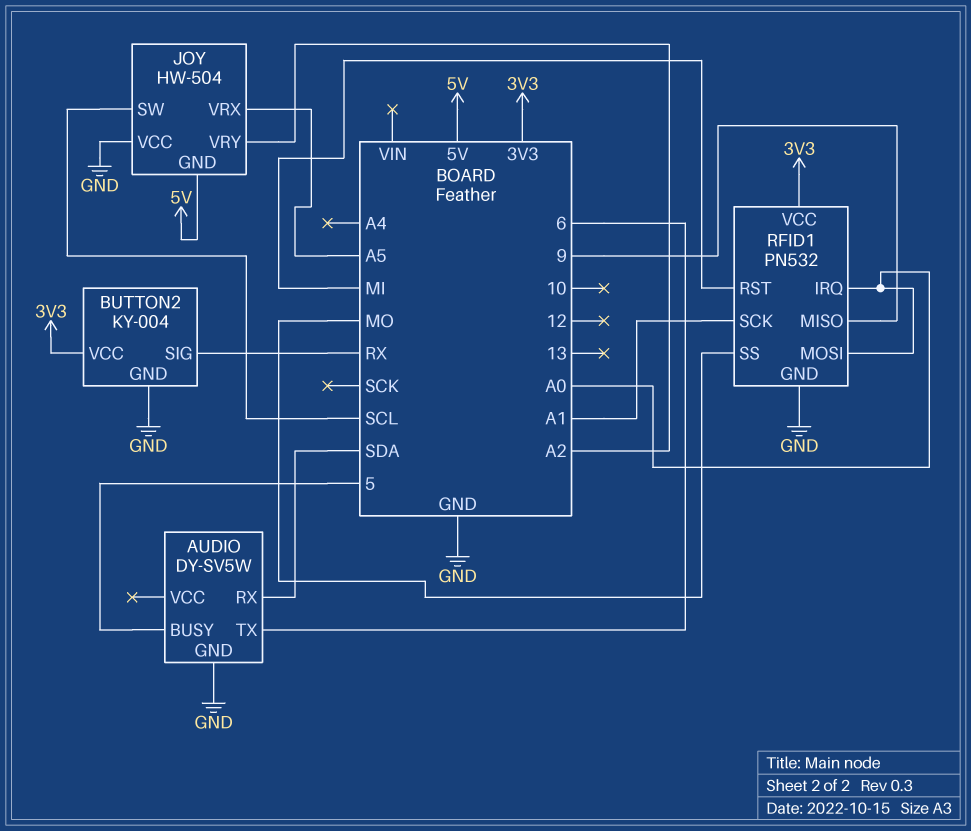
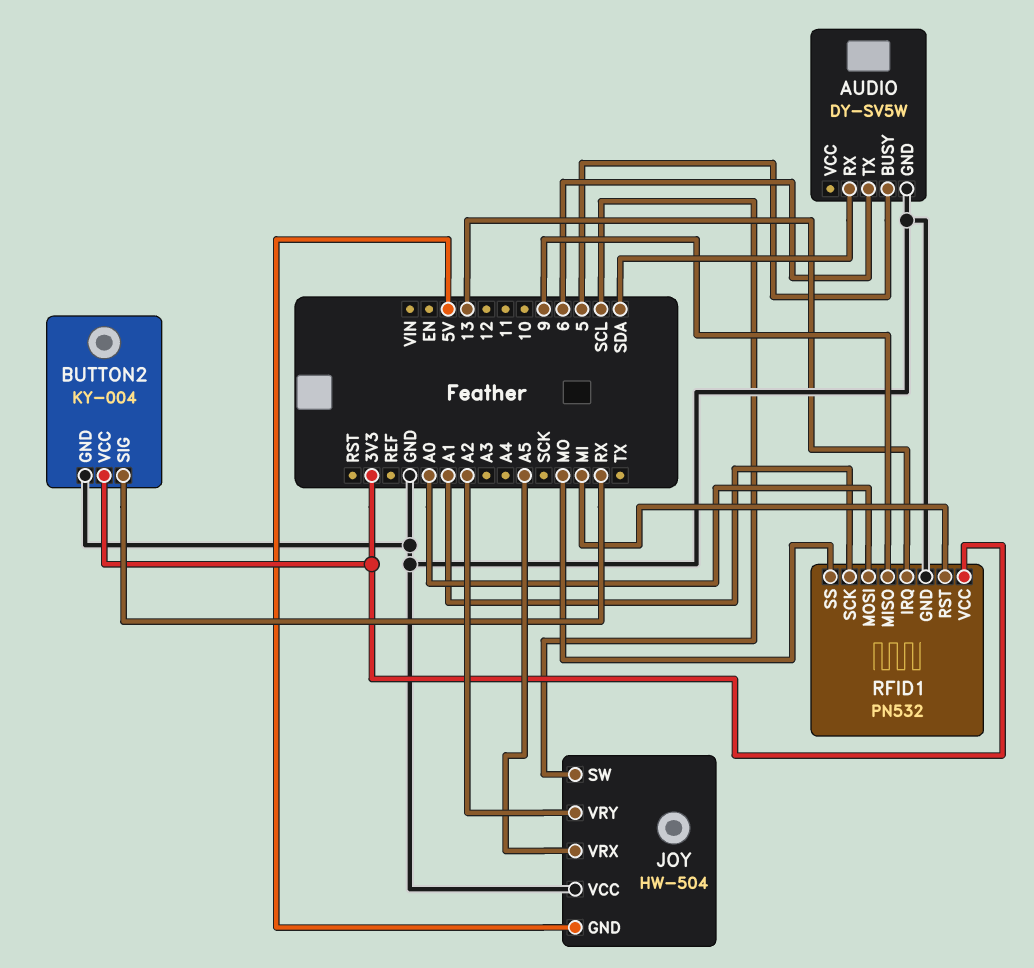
RFID1 pin IRQ: A0 -> 13

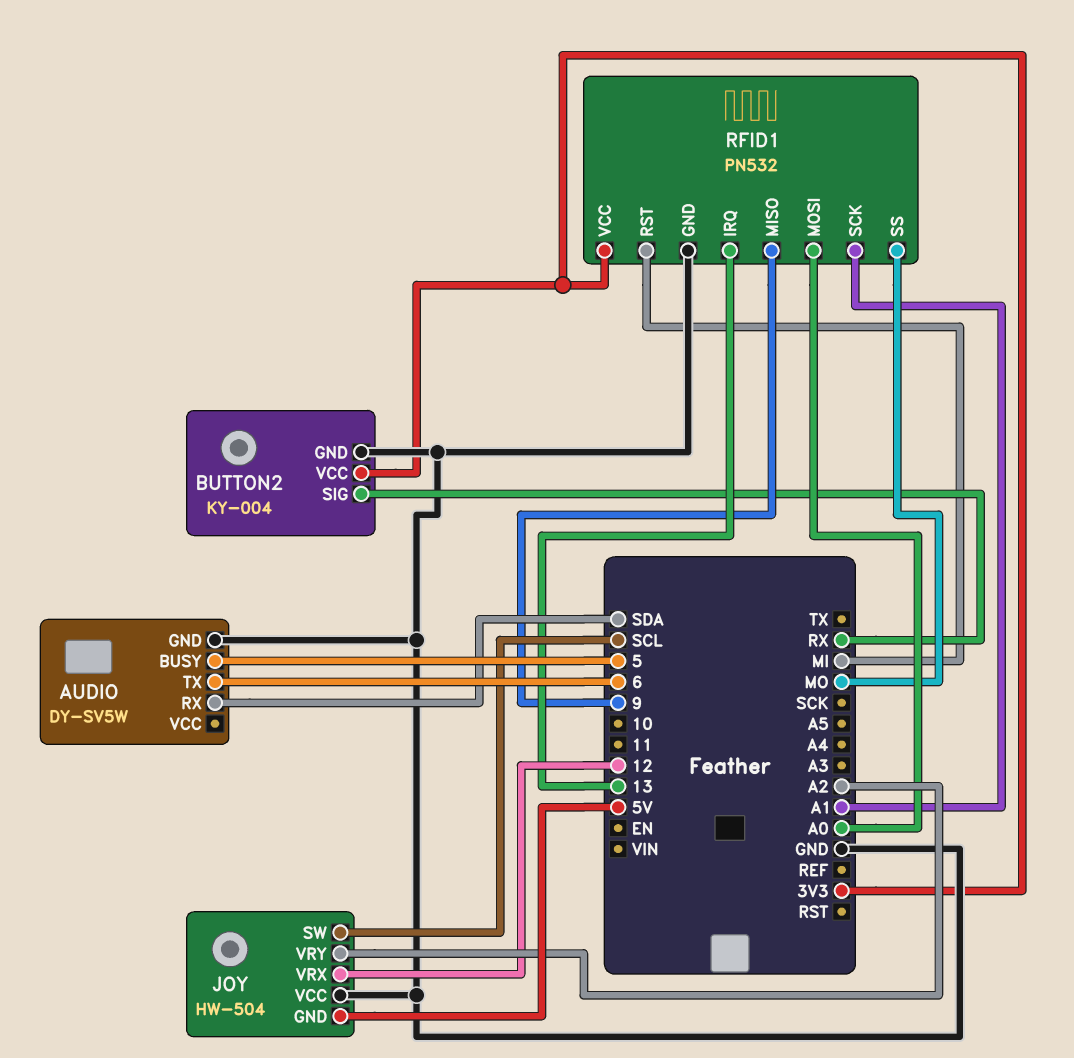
JOY pin VRX: A5 -> 12

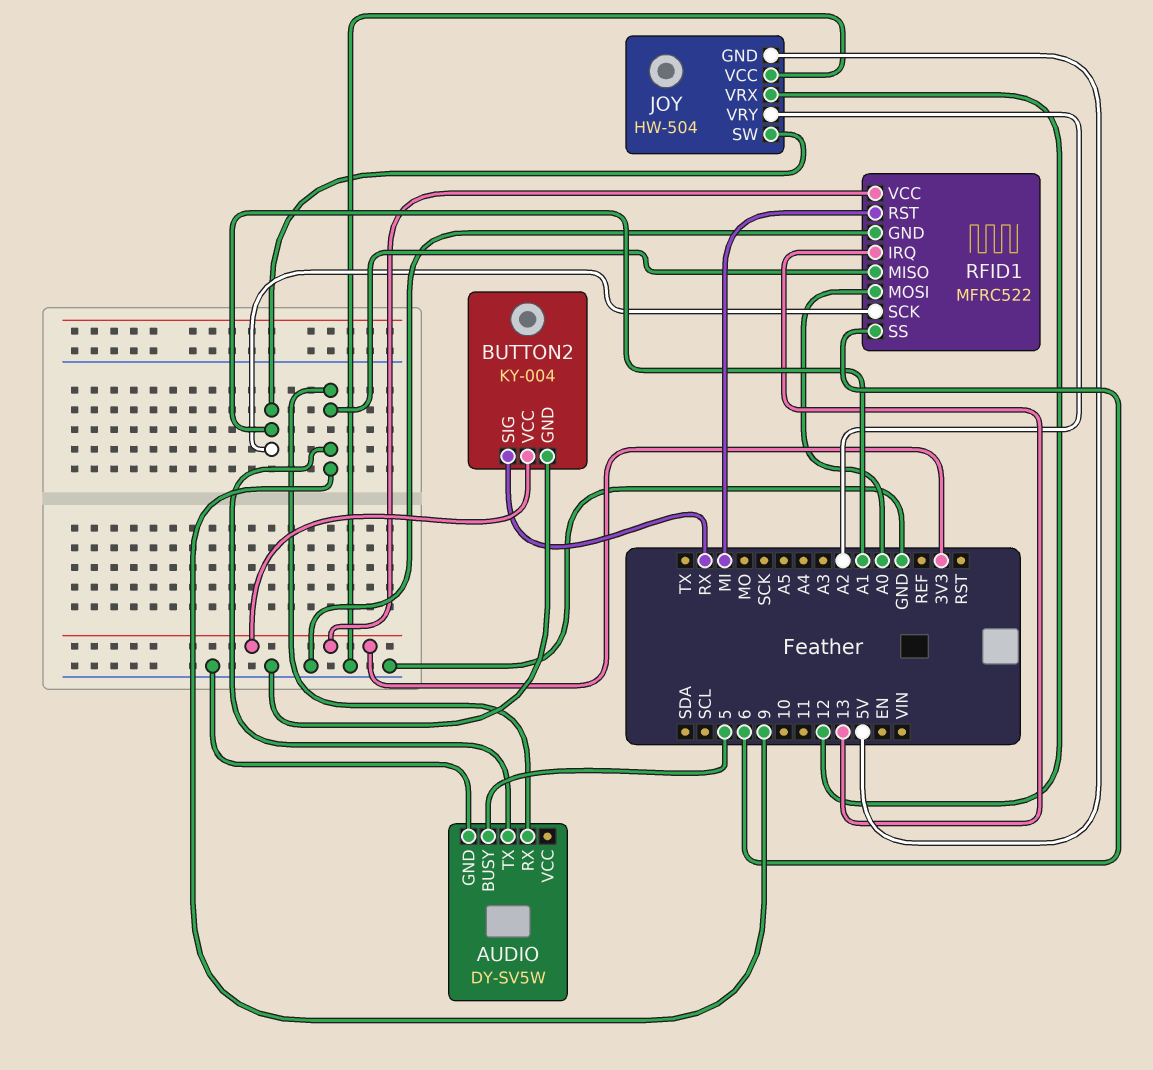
AUDIO pin RX: SDA -> 9
AUDIO pin TX: 6 -> 9
JOY pin SW: SCL -> A1
RFID1: PN532 -> MFRC522
RFID1 pin SS: MO -> 6

